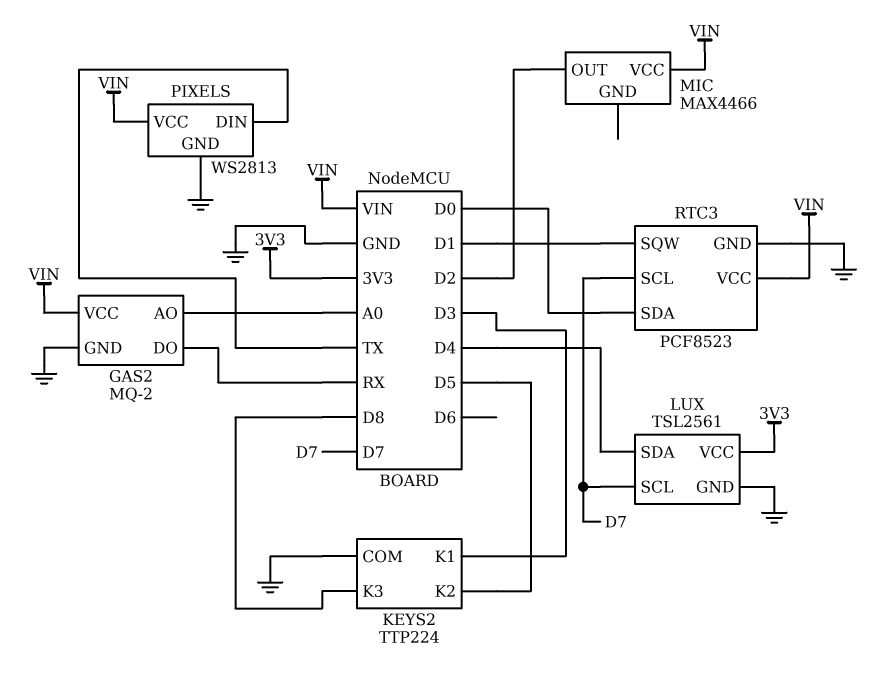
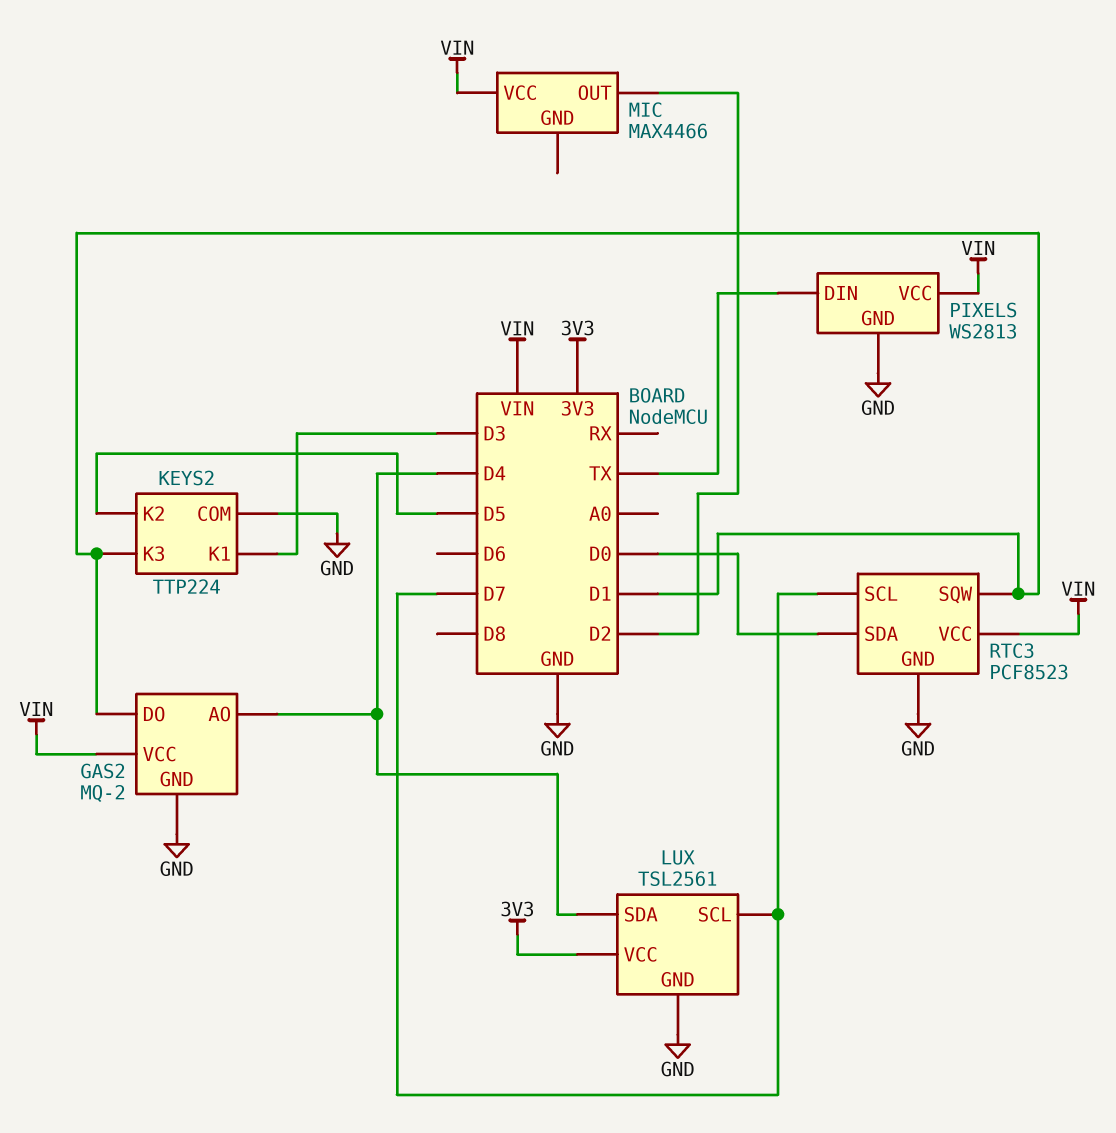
GAS2 pin AO: A0 -> D4
GAS2 pin DO: RX -> D1
KEYS2 pin K3: D8 -> D1

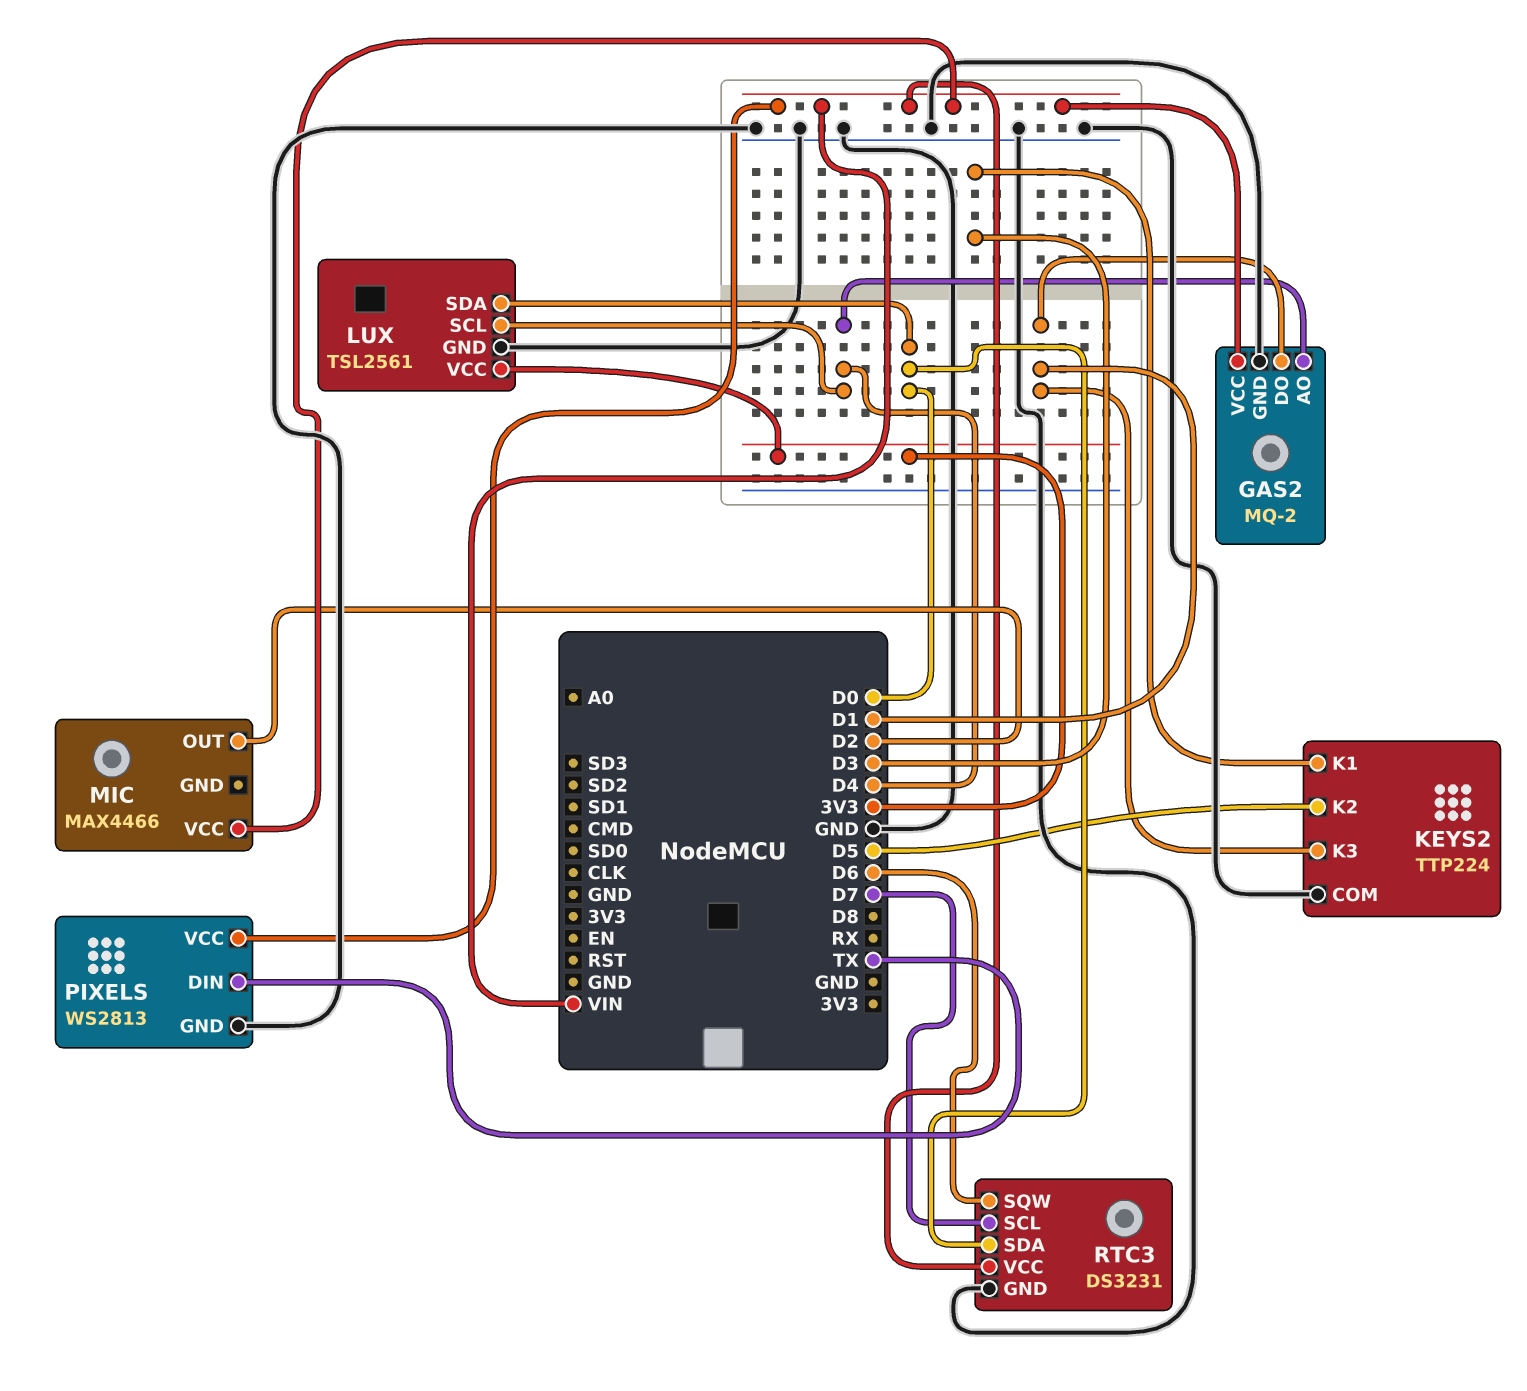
LUX pin SCL: D7 -> D4
LUX pin SDA: D4 -> D0
RTC3: PCF8523 -> DS3231
RTC3 pin SQW: D1 -> D6

